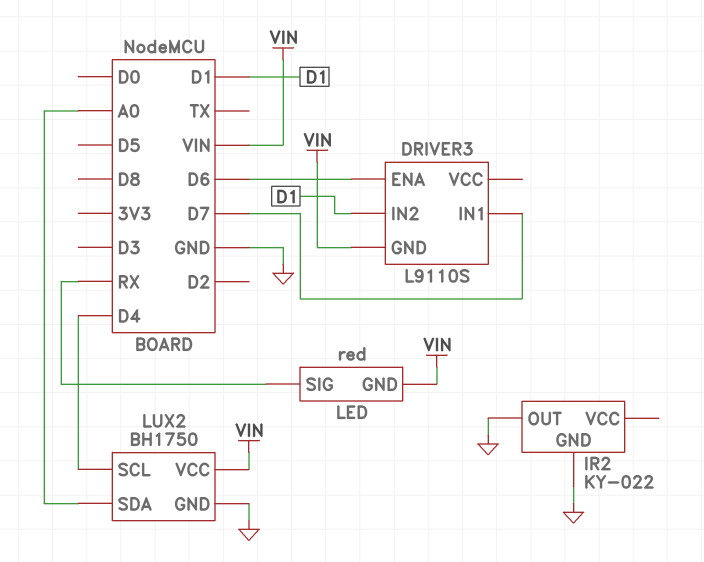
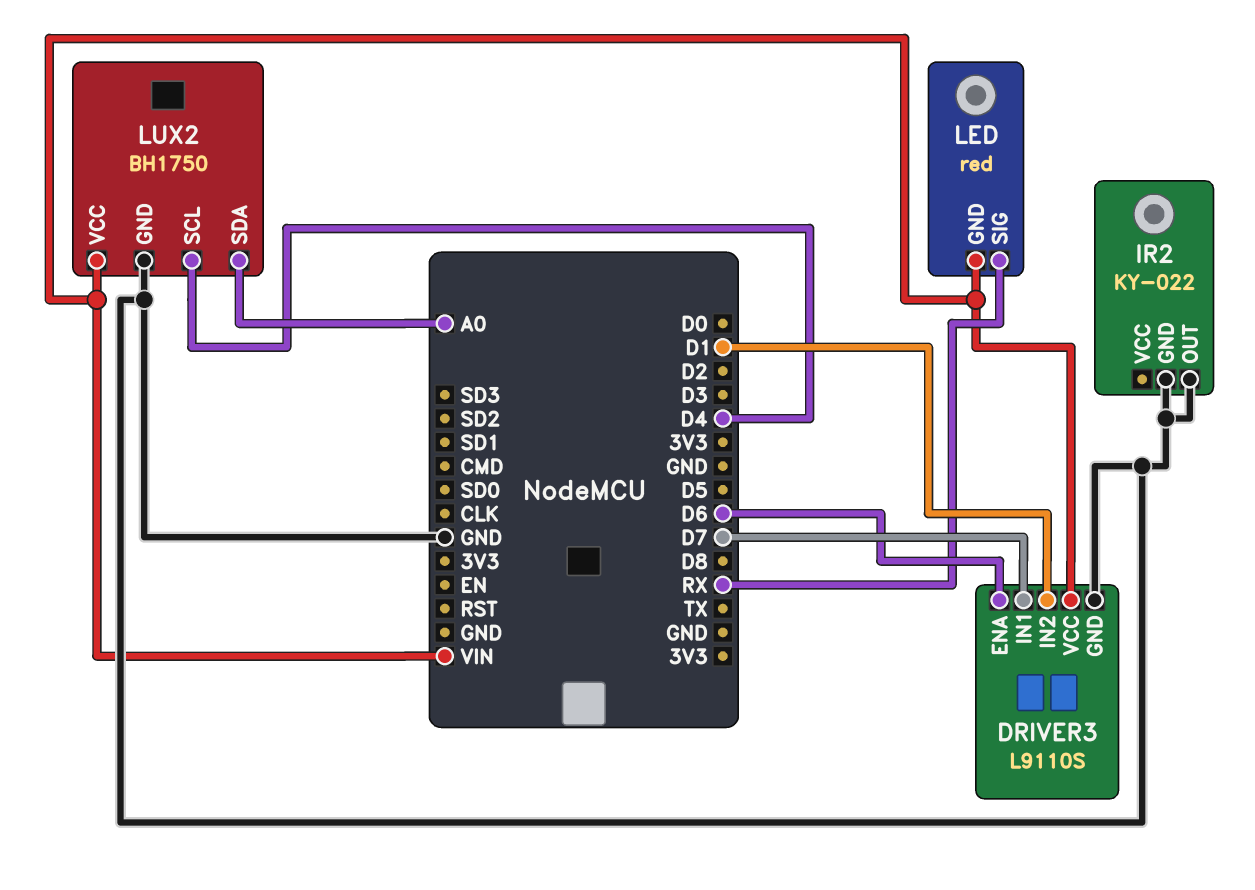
DRIVER3 pin GND: VIN -> GND
DRIVER3 pin VCC: none -> VIN

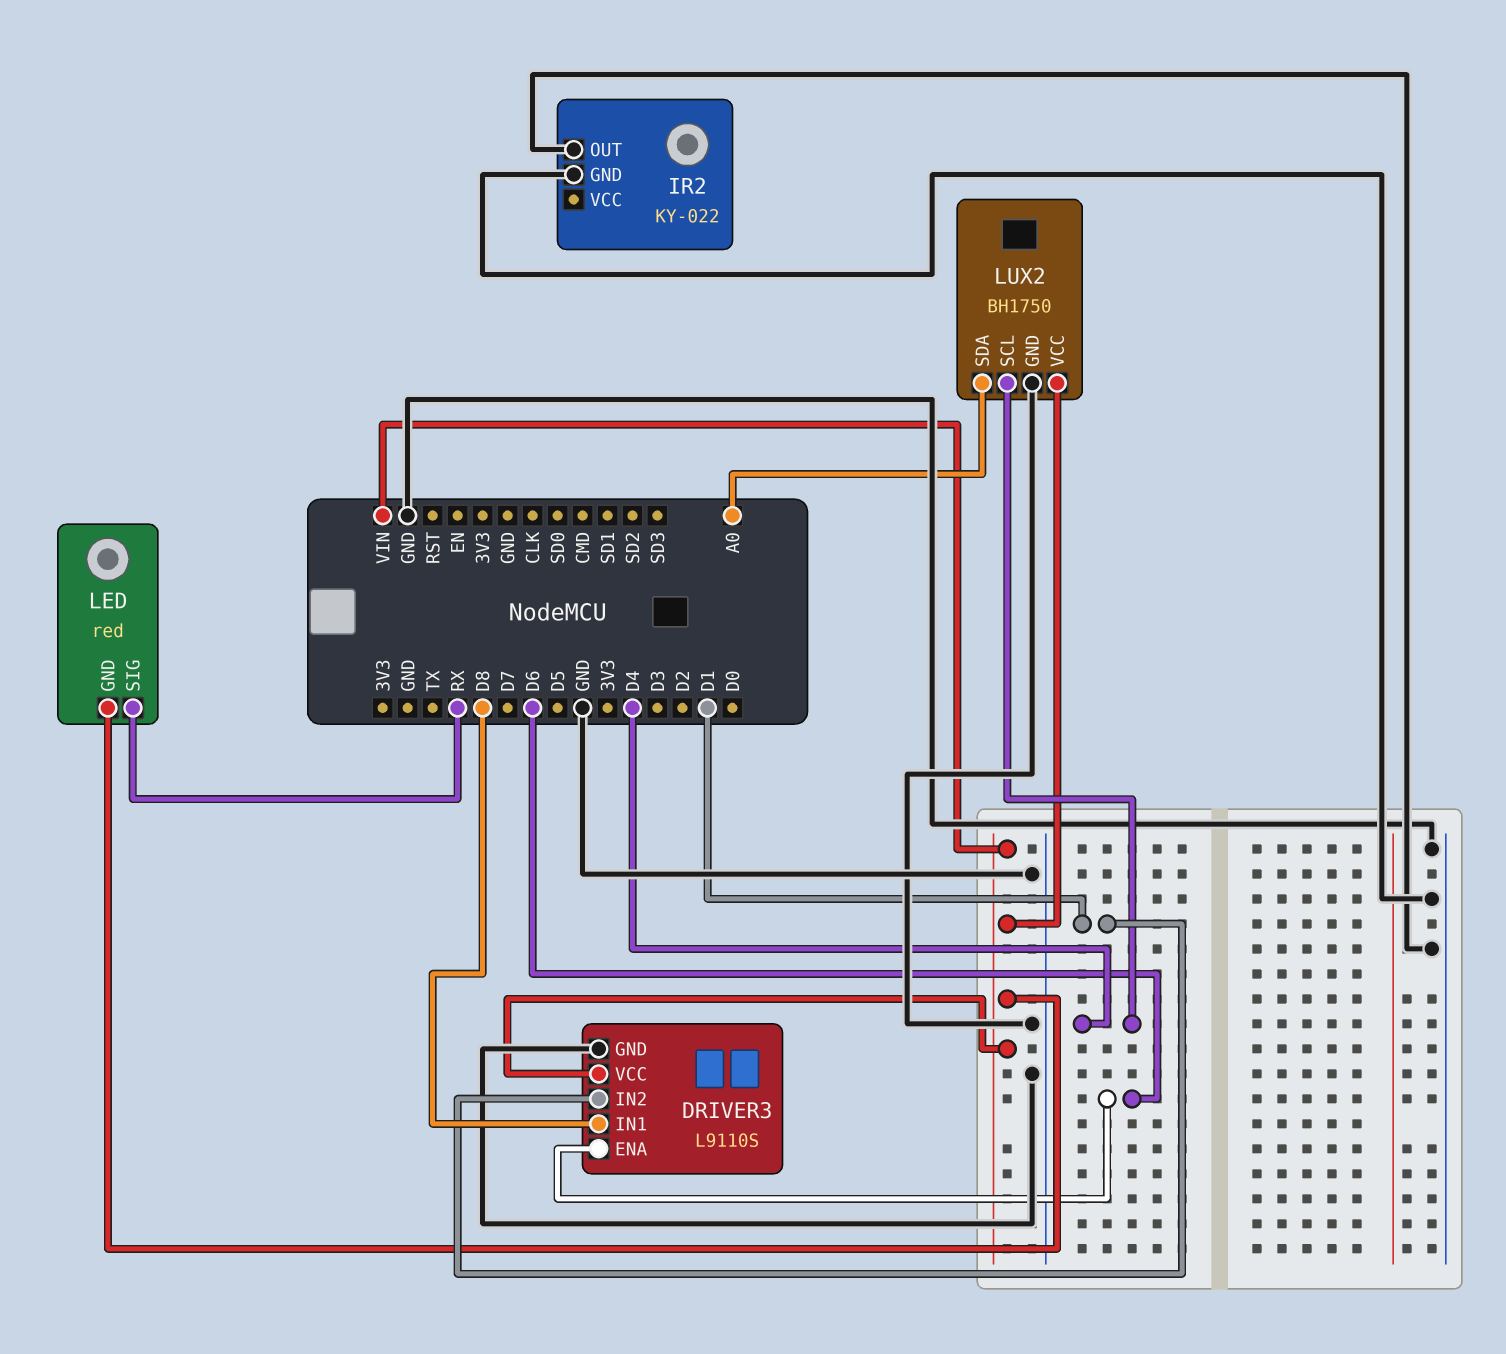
DRIVER3 pin IN1: D7 -> D8

